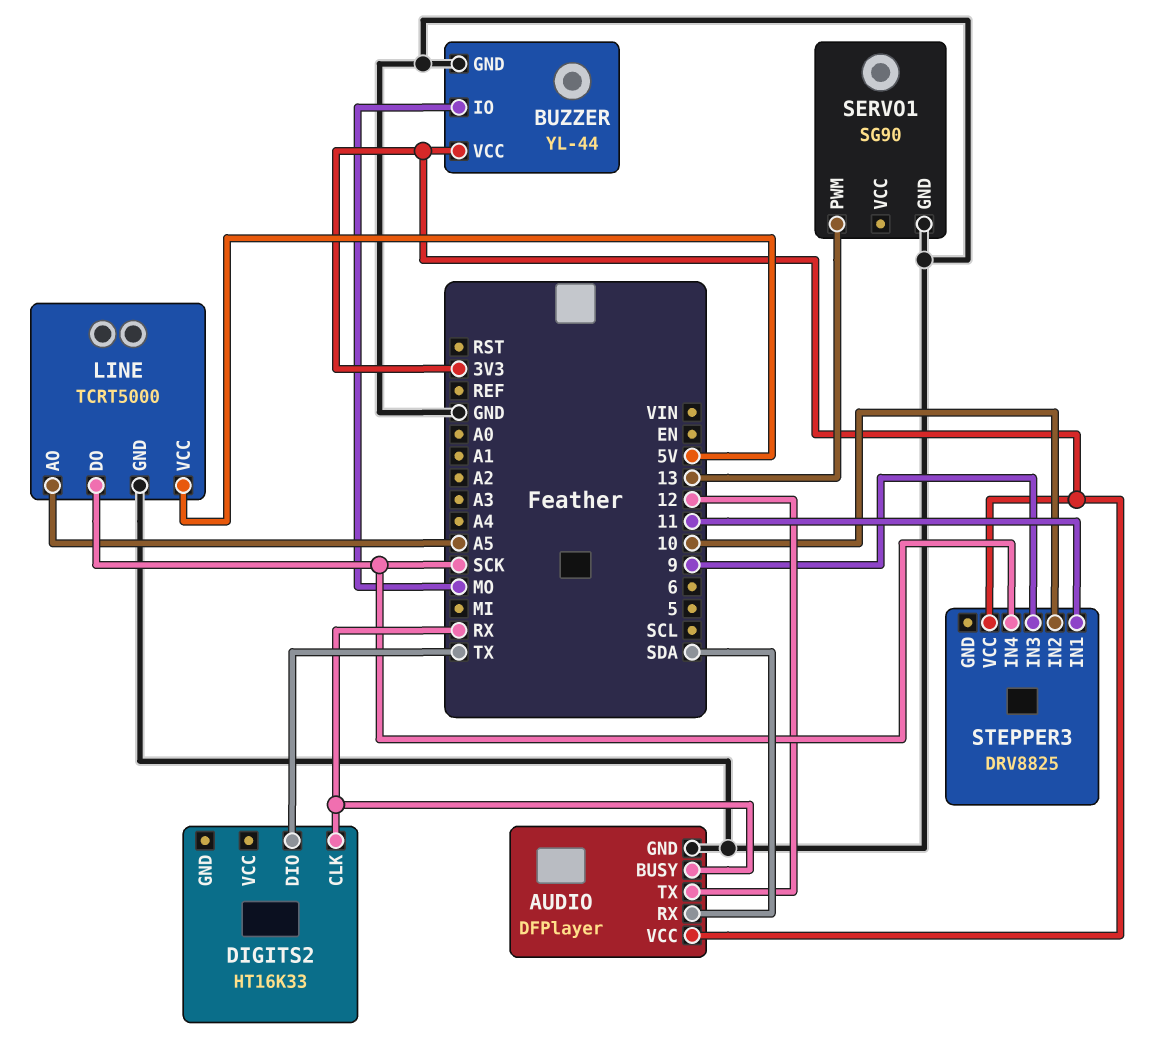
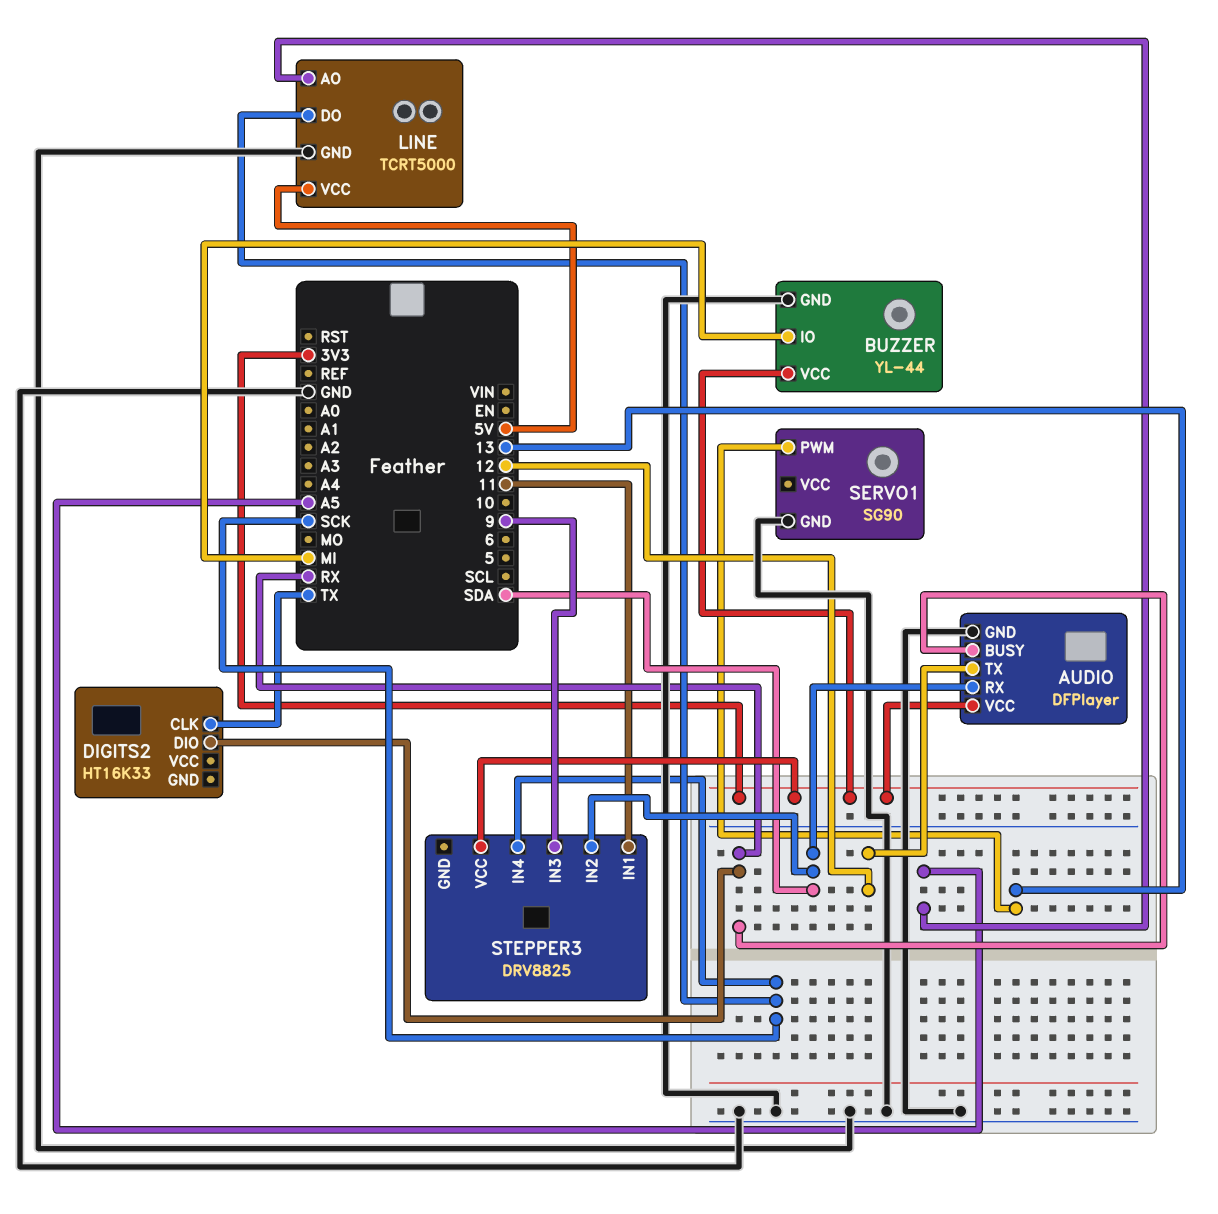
BUZZER pin IO: MO -> MI
DIGITS2 pin CLK: RX -> TX
DIGITS2 pin DIO: TX -> RX
STEPPER3 pin IN2: 10 -> SDA

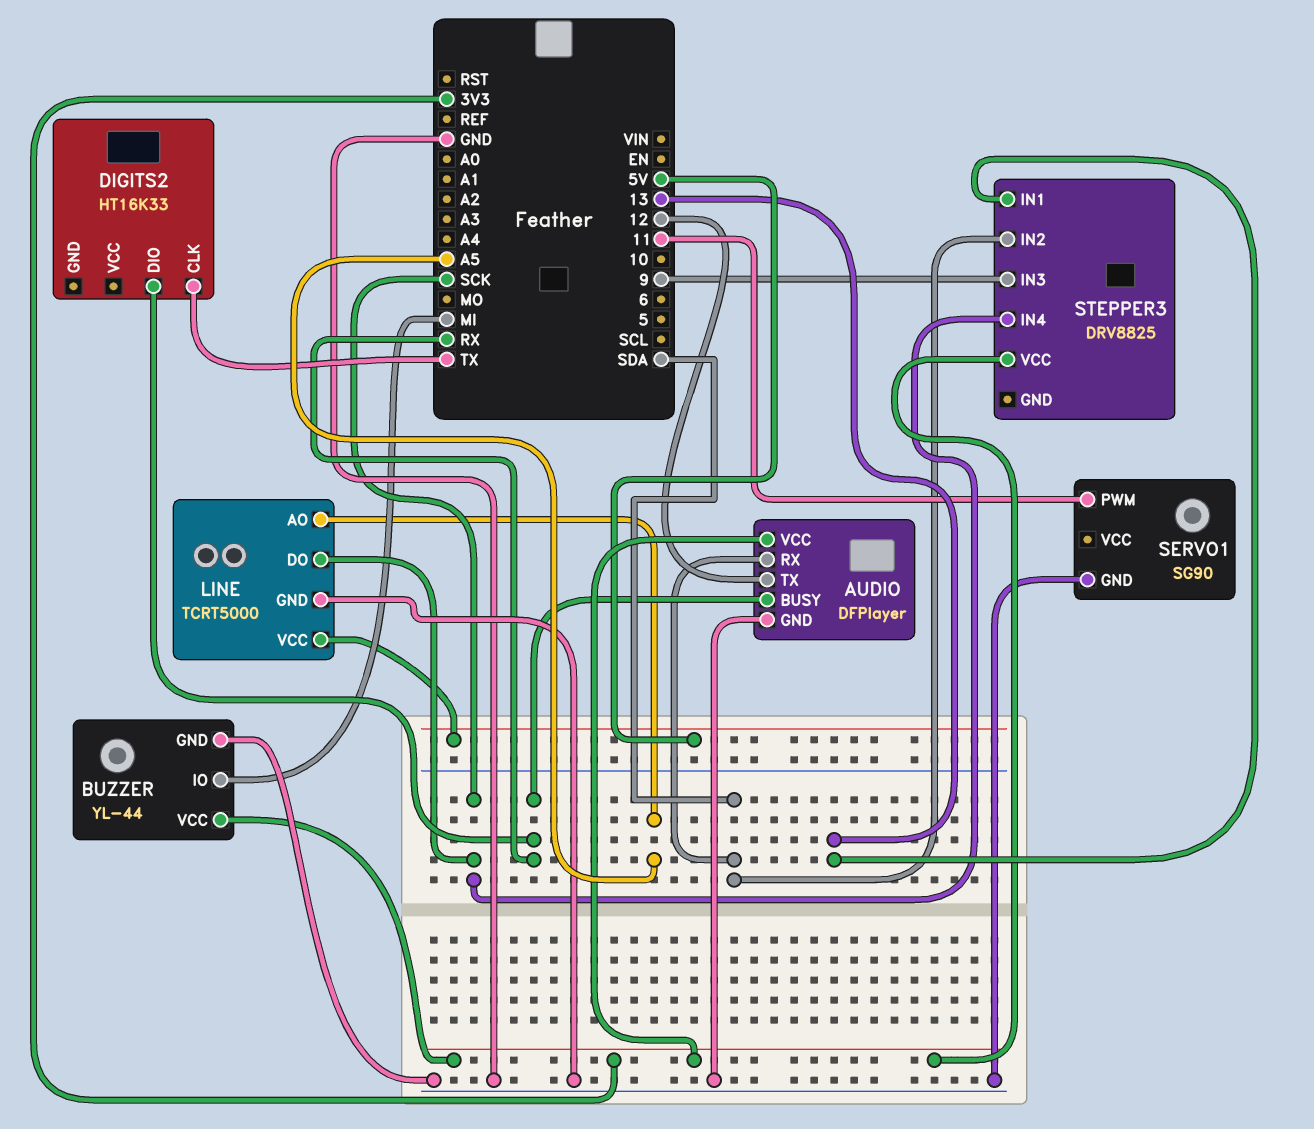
SERVO1 pin PWM: 13 -> 11
STEPPER3 pin IN1: 11 -> 13

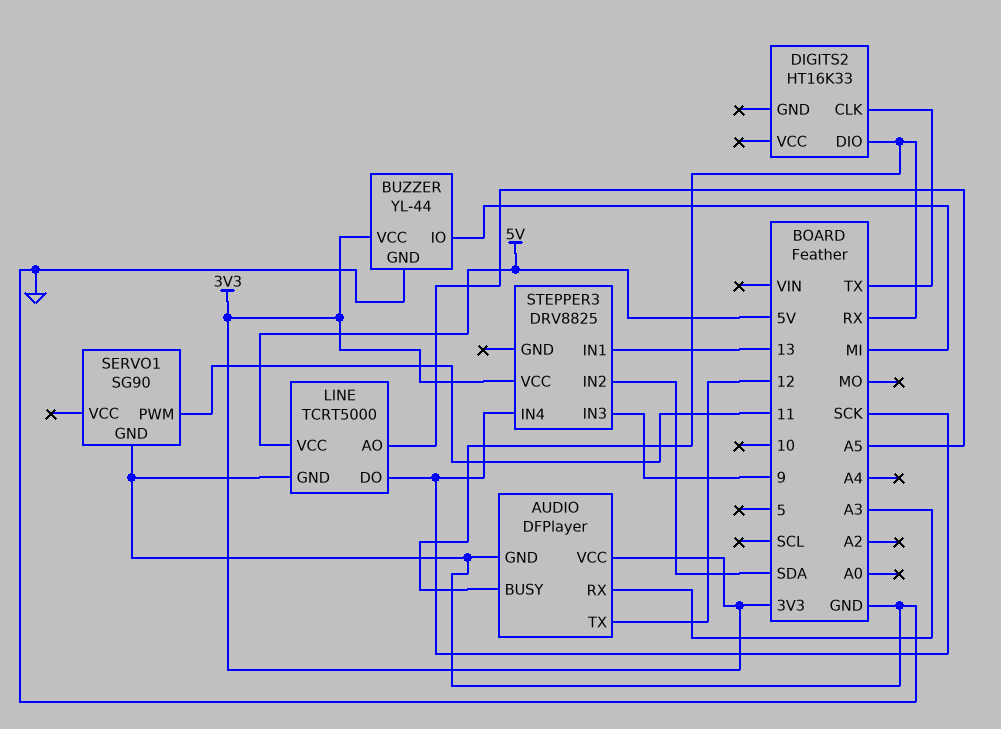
AUDIO pin RX: SDA -> A3

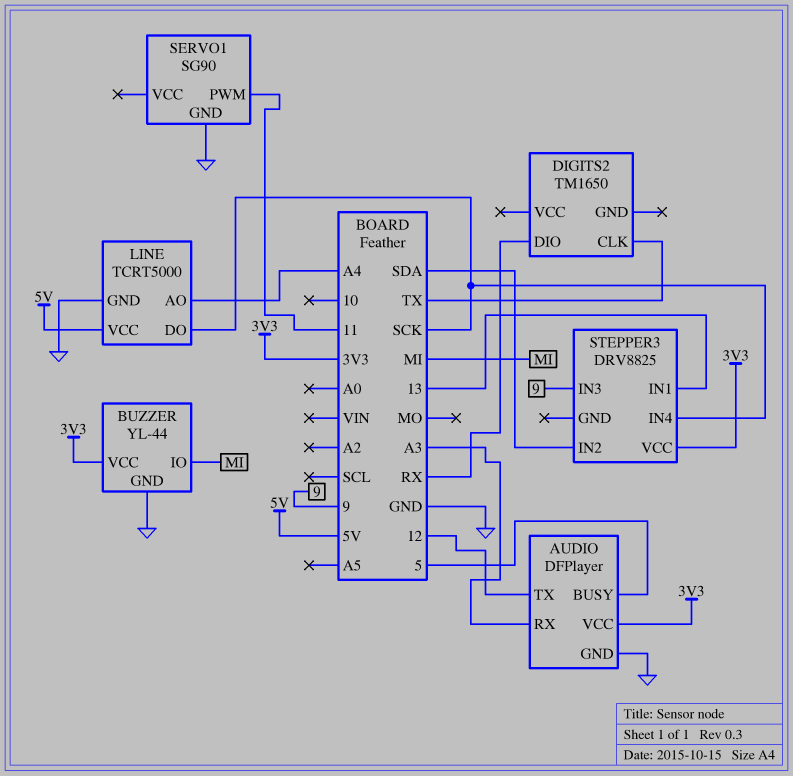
AUDIO pin BUSY: RX -> 5
DIGITS2: HT16K33 -> TM1650
LINE pin AO: A5 -> A4

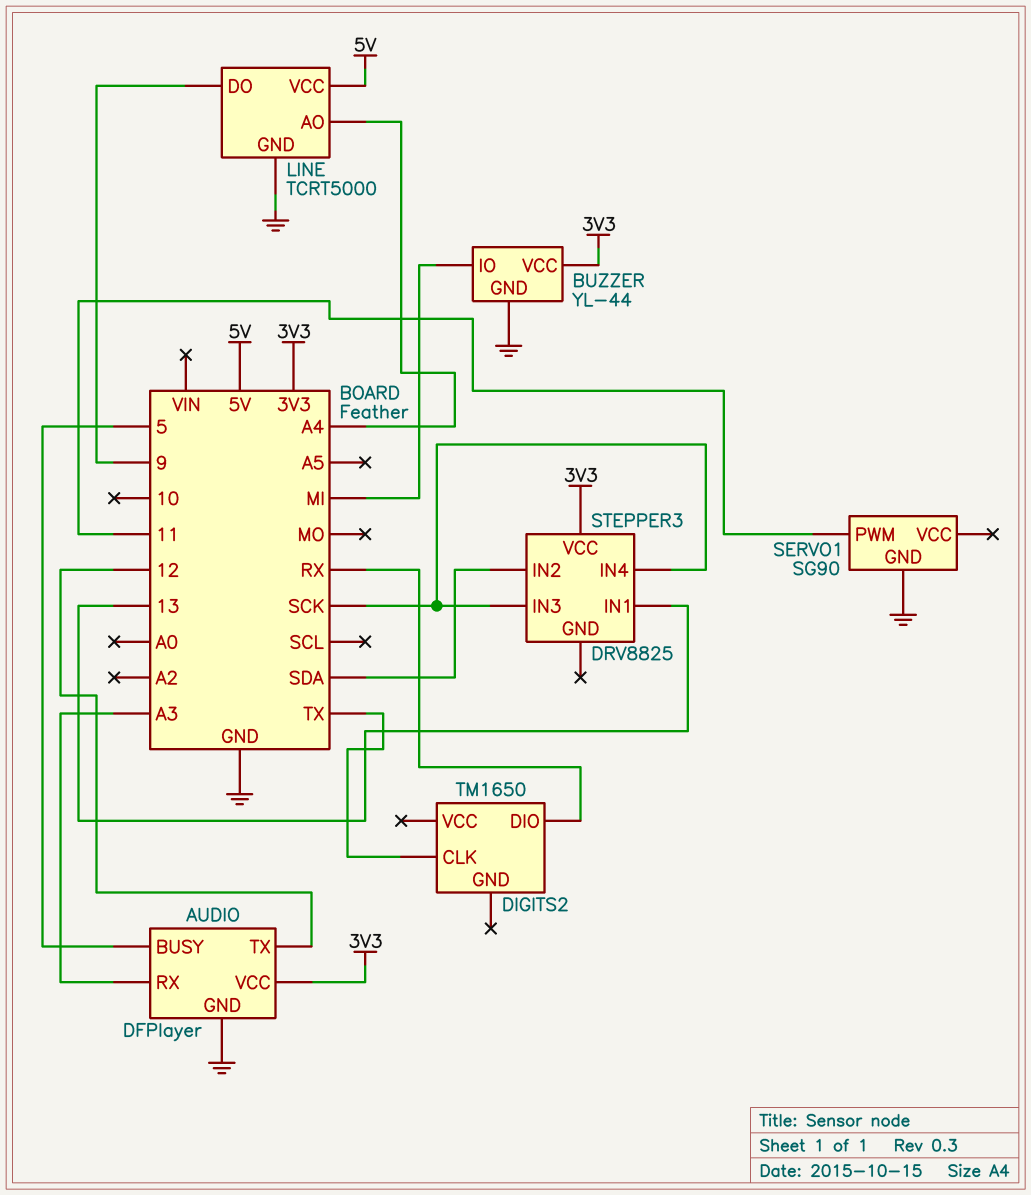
LINE pin DO: SCK -> 9
STEPPER3 pin IN3: 9 -> SCK

